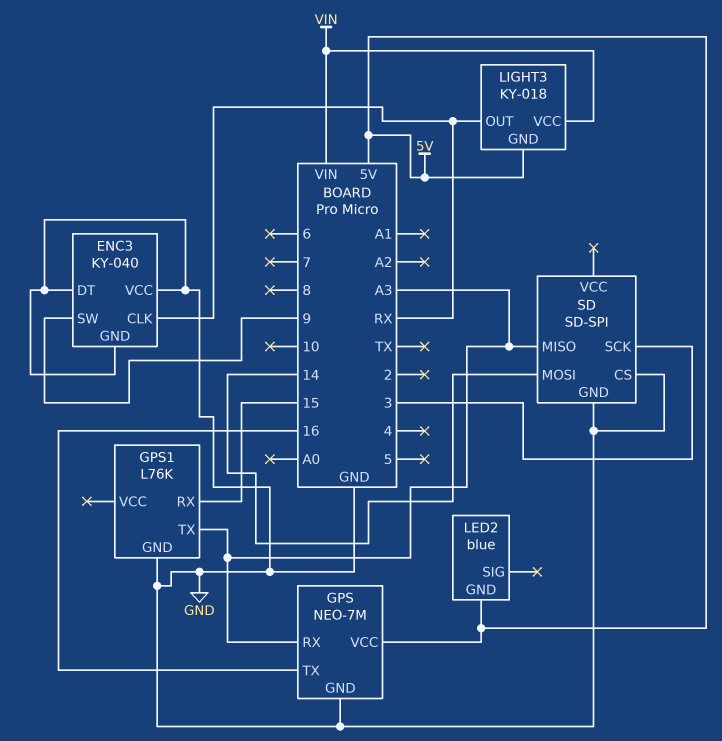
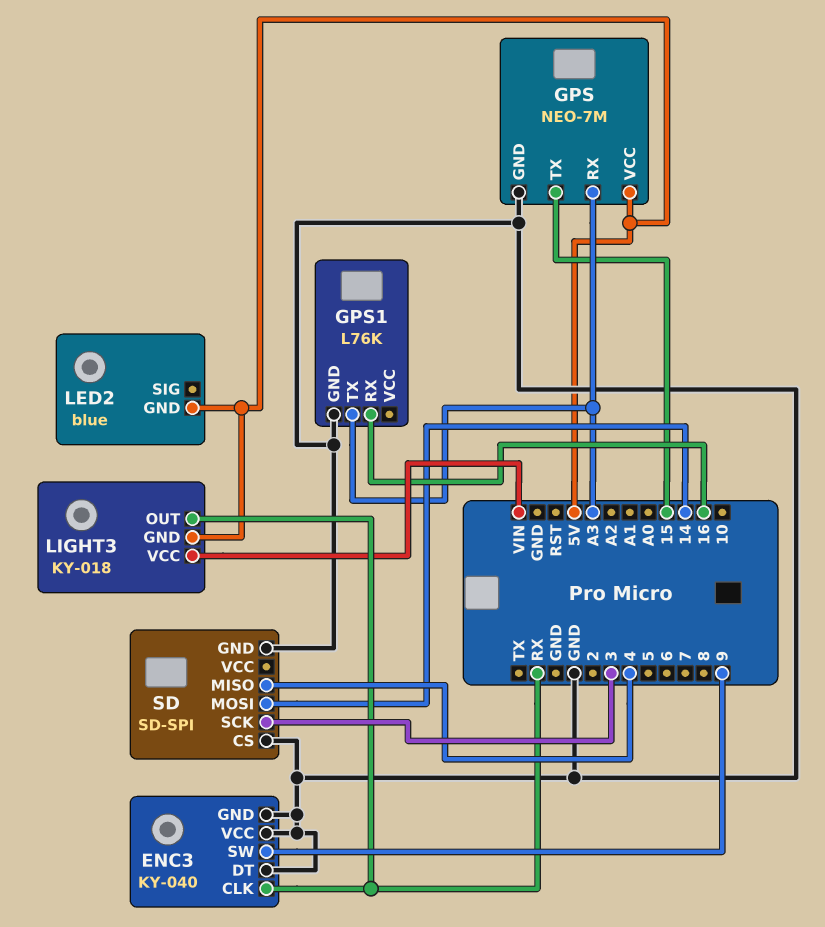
GPS pin TX: 16 -> 15
GPS1 pin RX: 15 -> 16
SD pin MISO: A3 -> 4

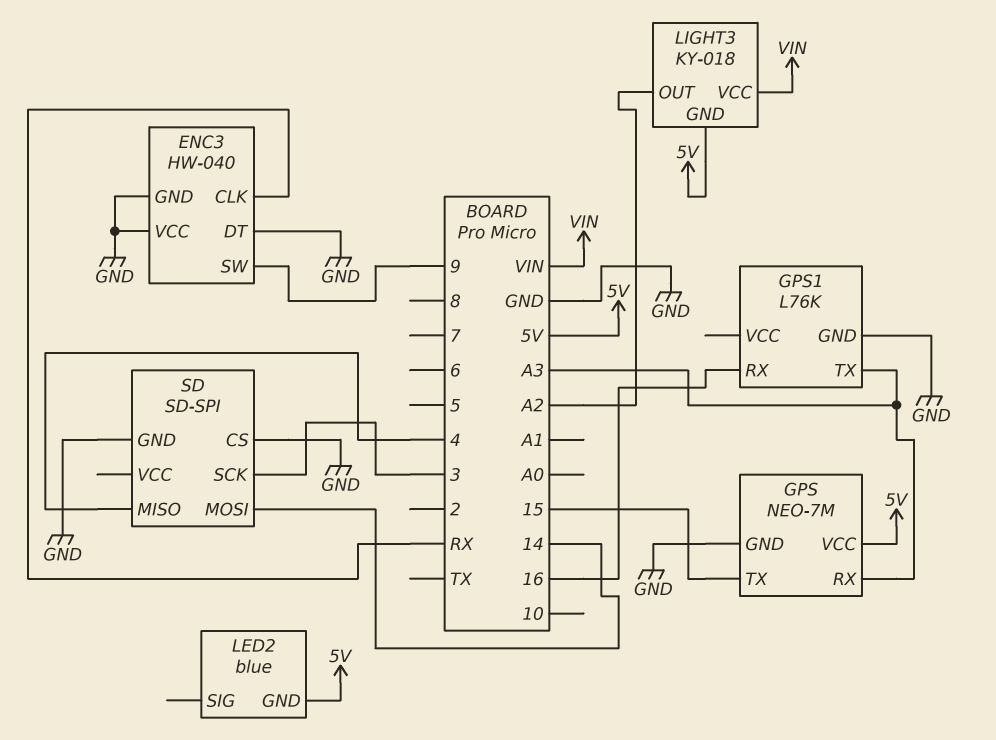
ENC3: KY-040 -> HW-040
LIGHT3 pin OUT: RX -> A2

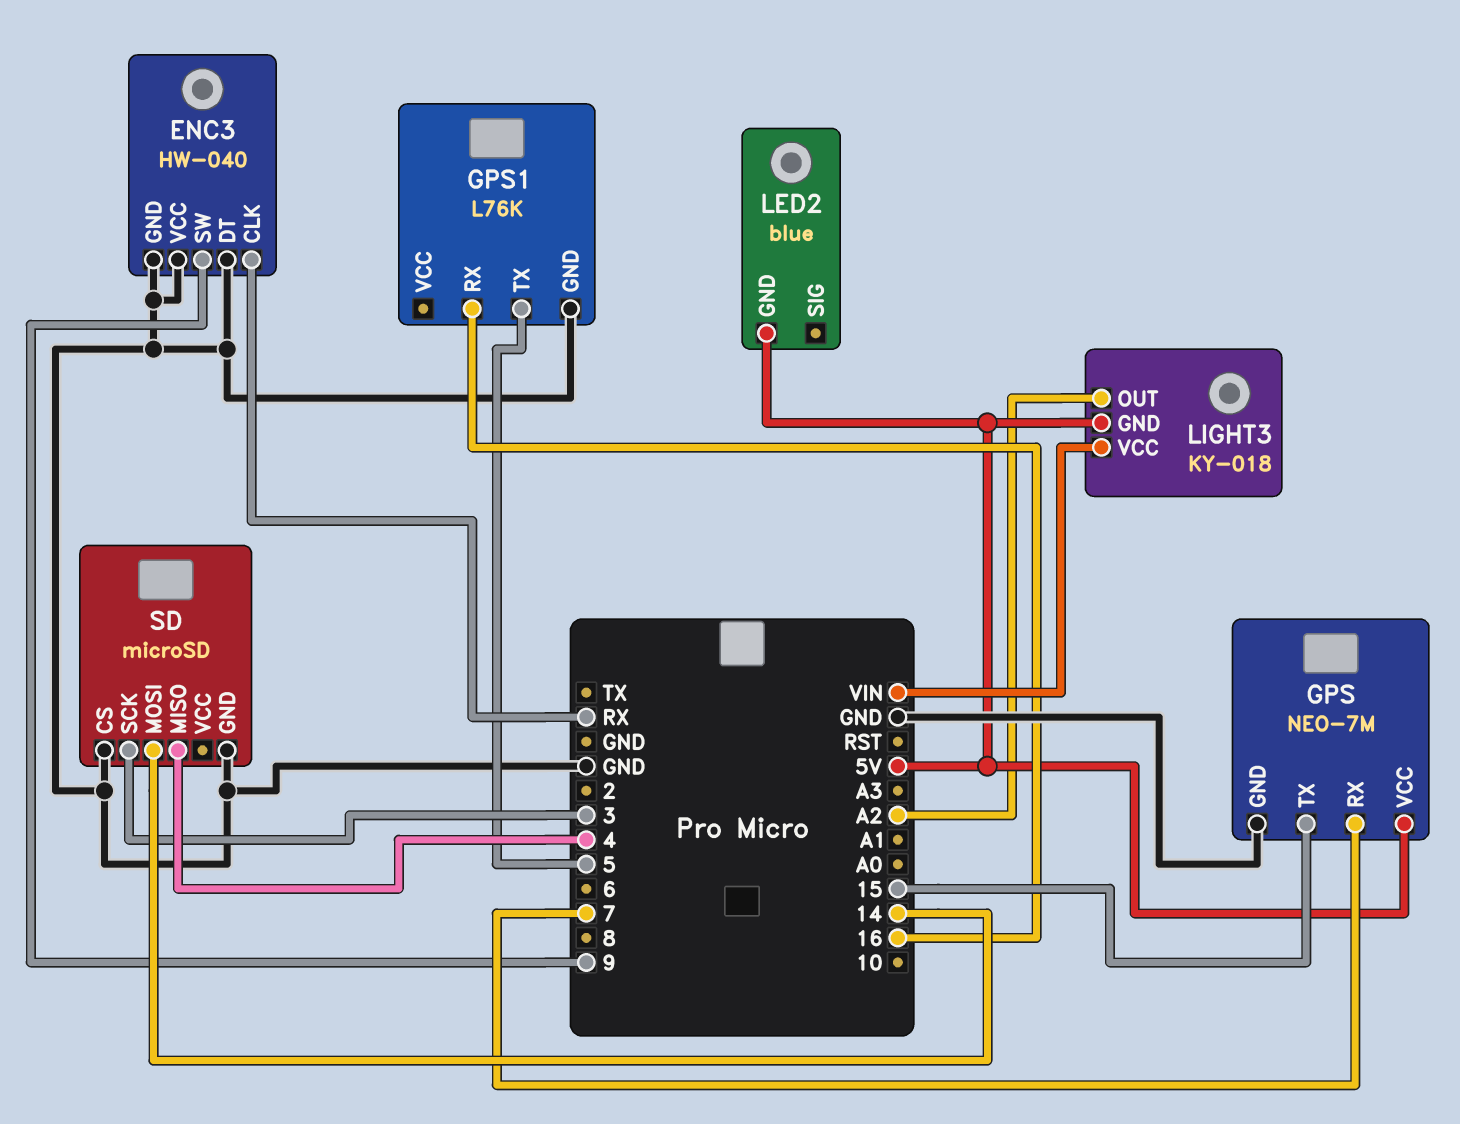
GPS pin RX: A3 -> 7
GPS1 pin TX: A3 -> 5
SD: SD-SPI -> microSD

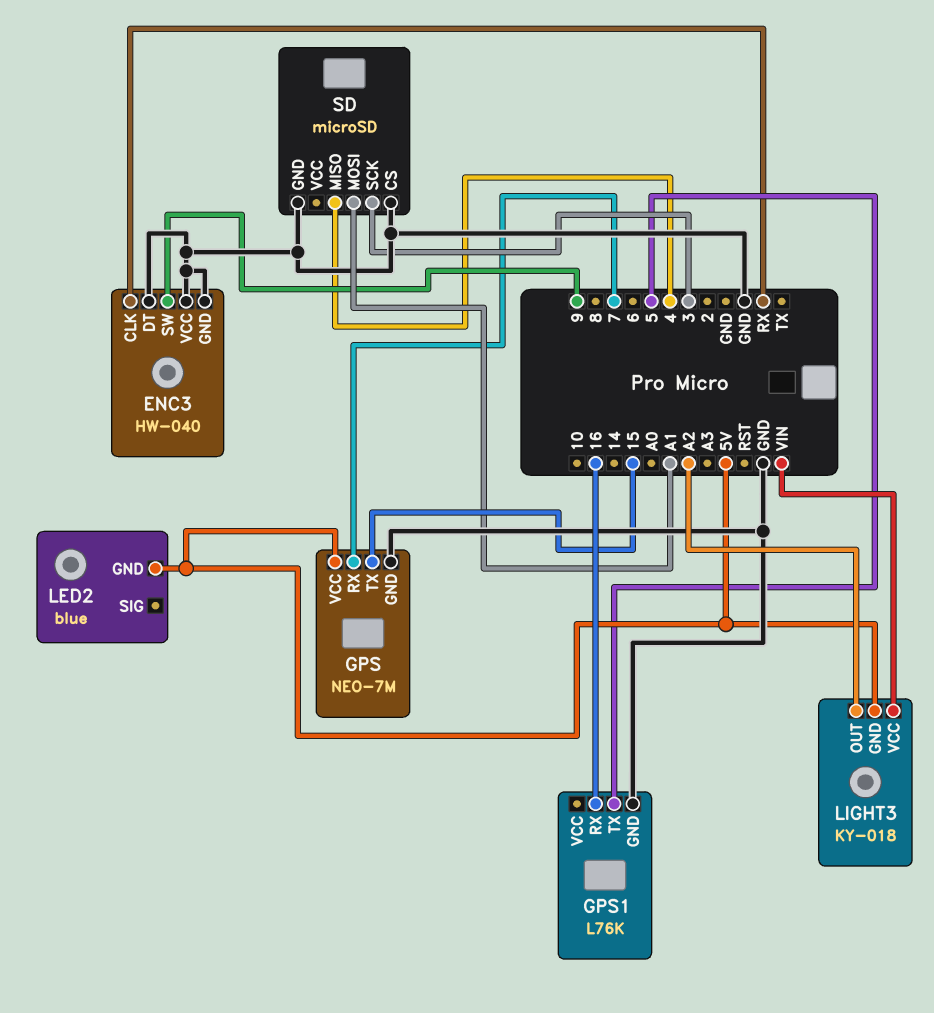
SD pin MOSI: 14 -> A1

